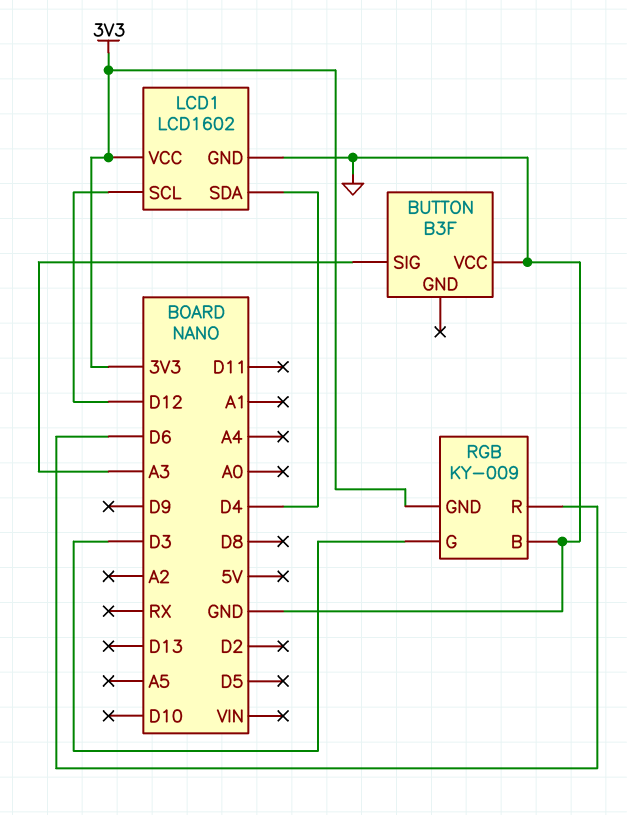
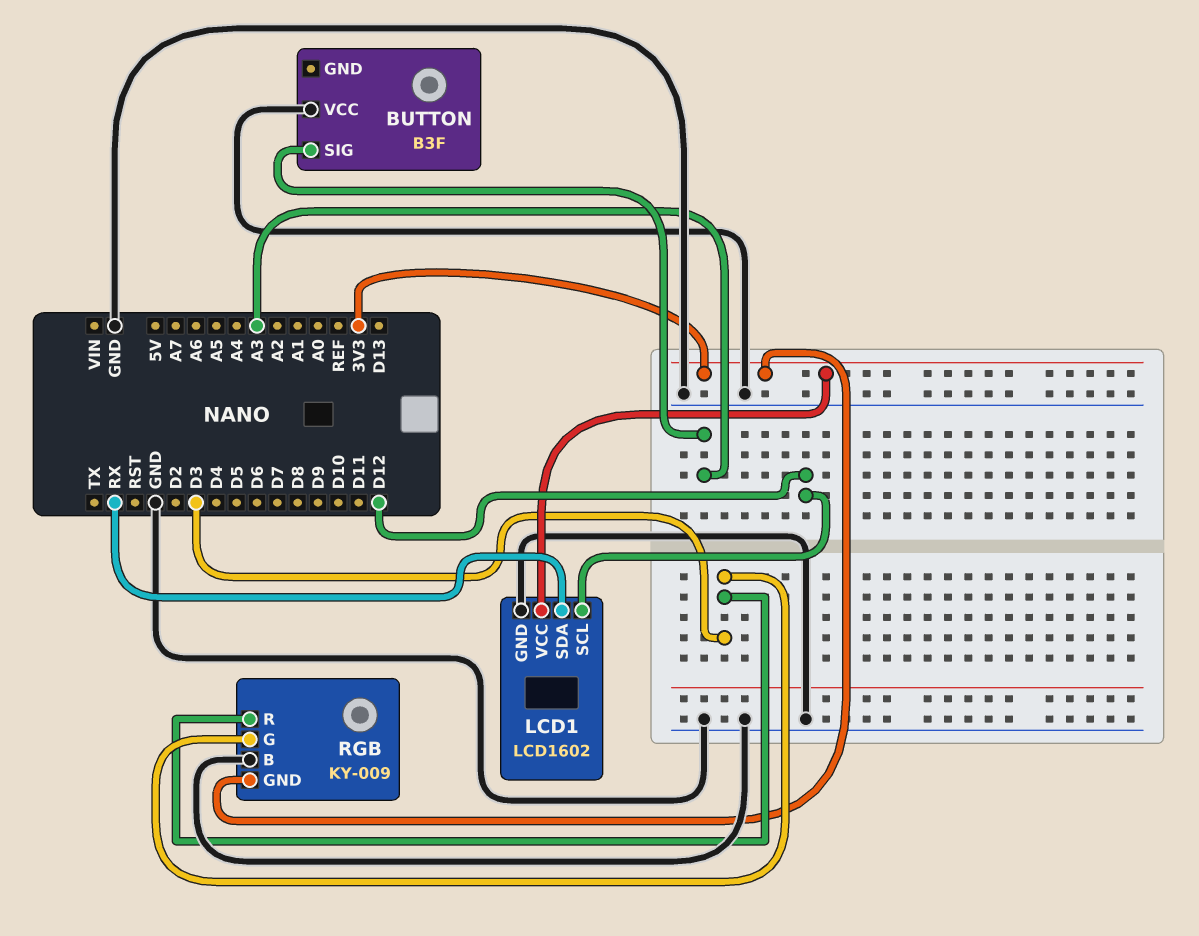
LCD1 pin SDA: D4 -> RX
RGB pin R: D6 -> D3

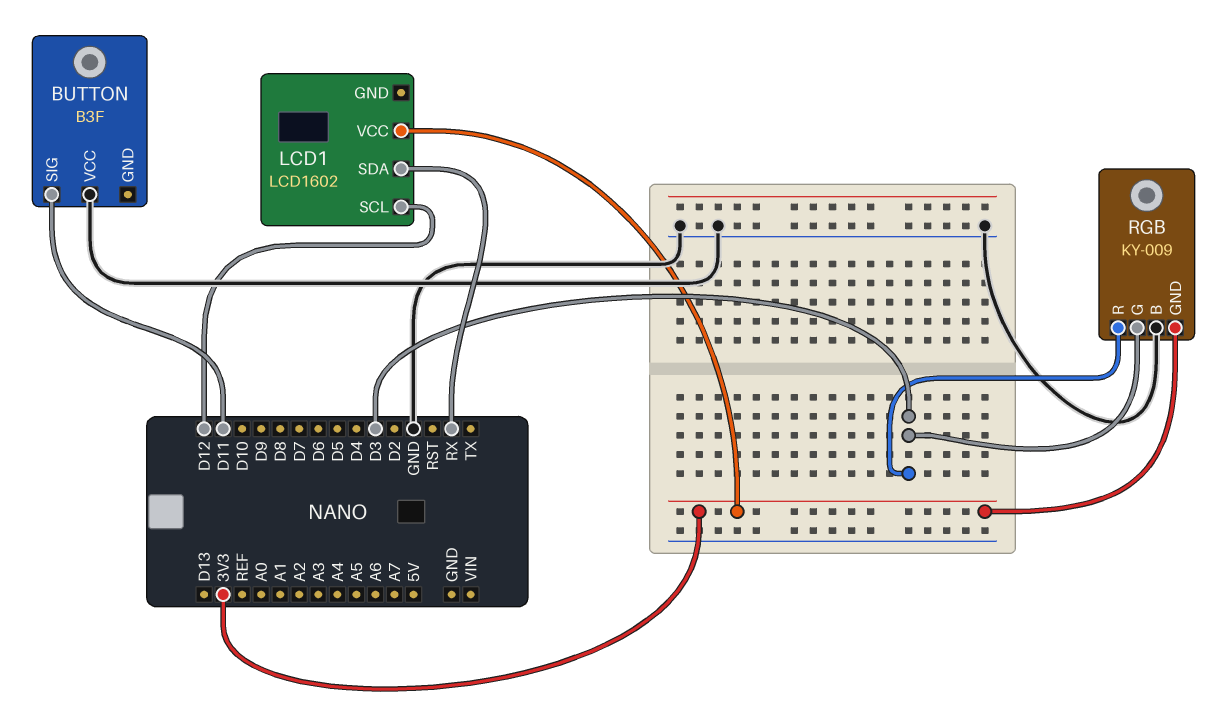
BUTTON pin SIG: A3 -> D11
LCD1 pin GND: GND -> none

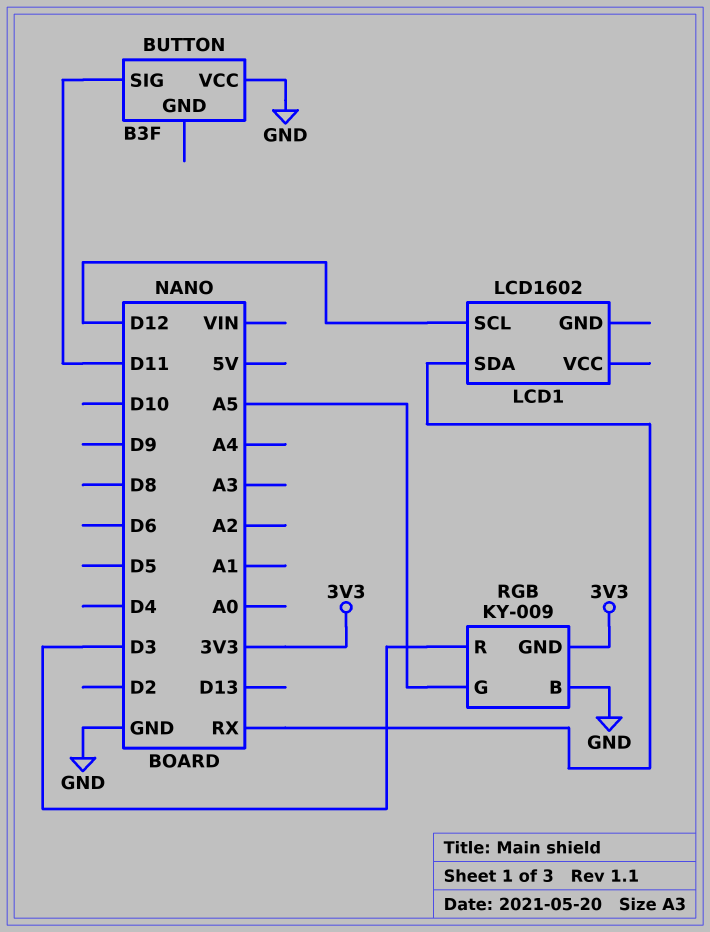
LCD1 pin VCC: 3V3 -> none
RGB pin G: D3 -> A5

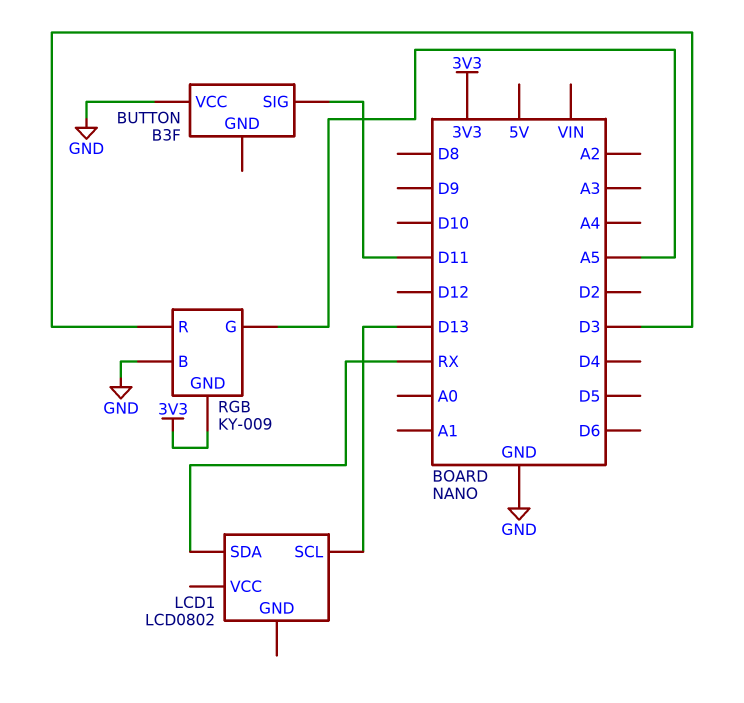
LCD1: LCD1602 -> LCD0802
LCD1 pin SCL: D12 -> D13

